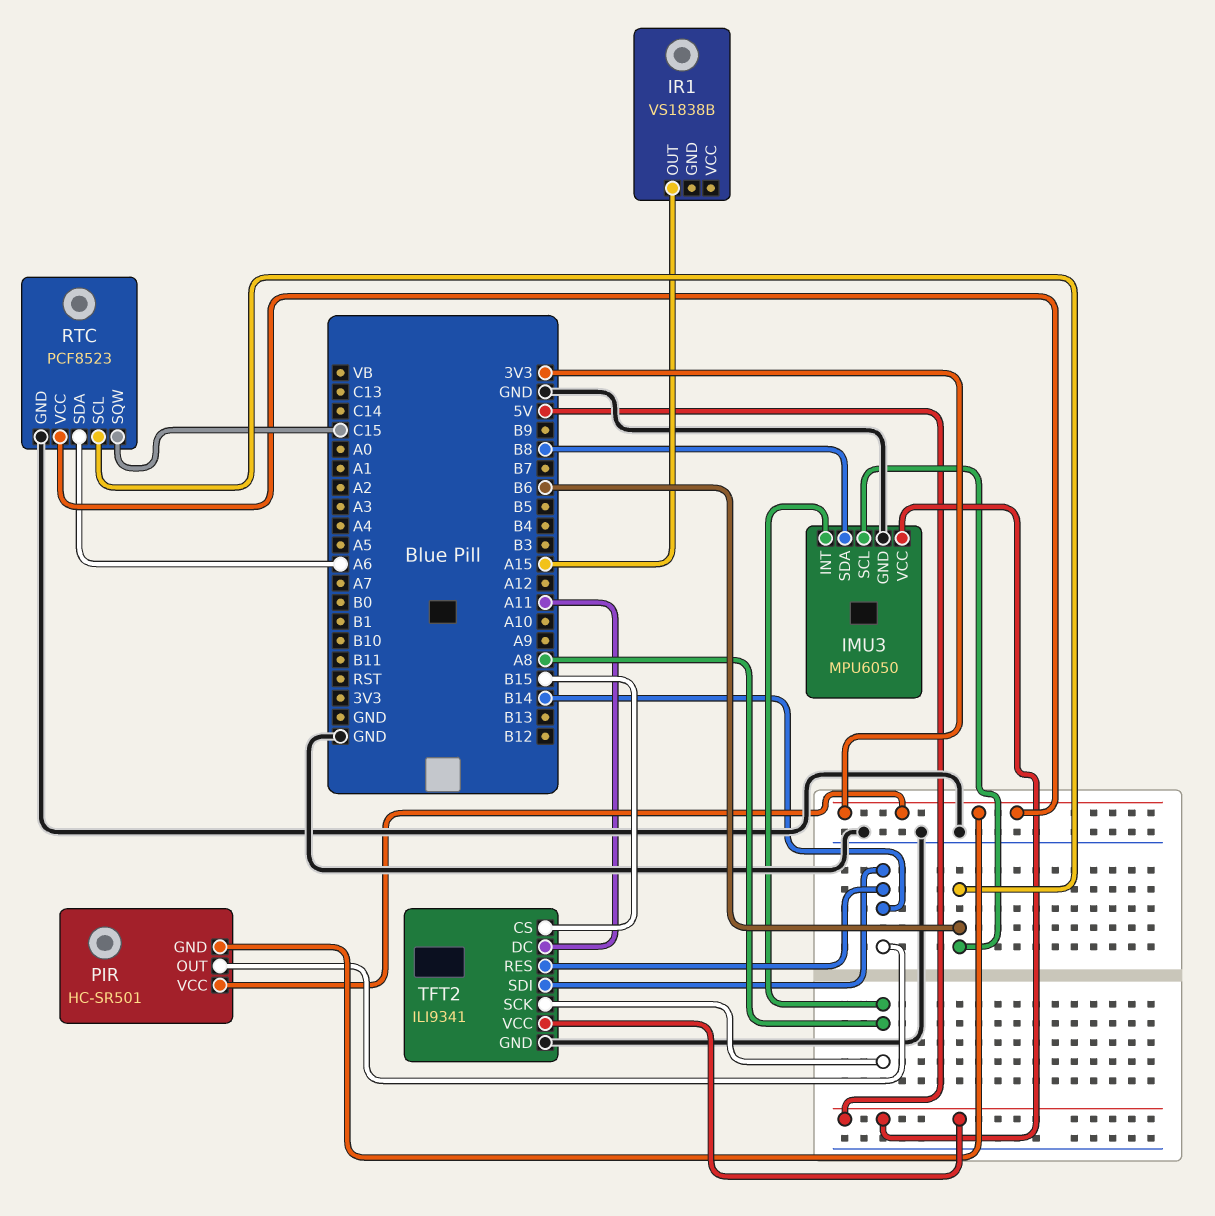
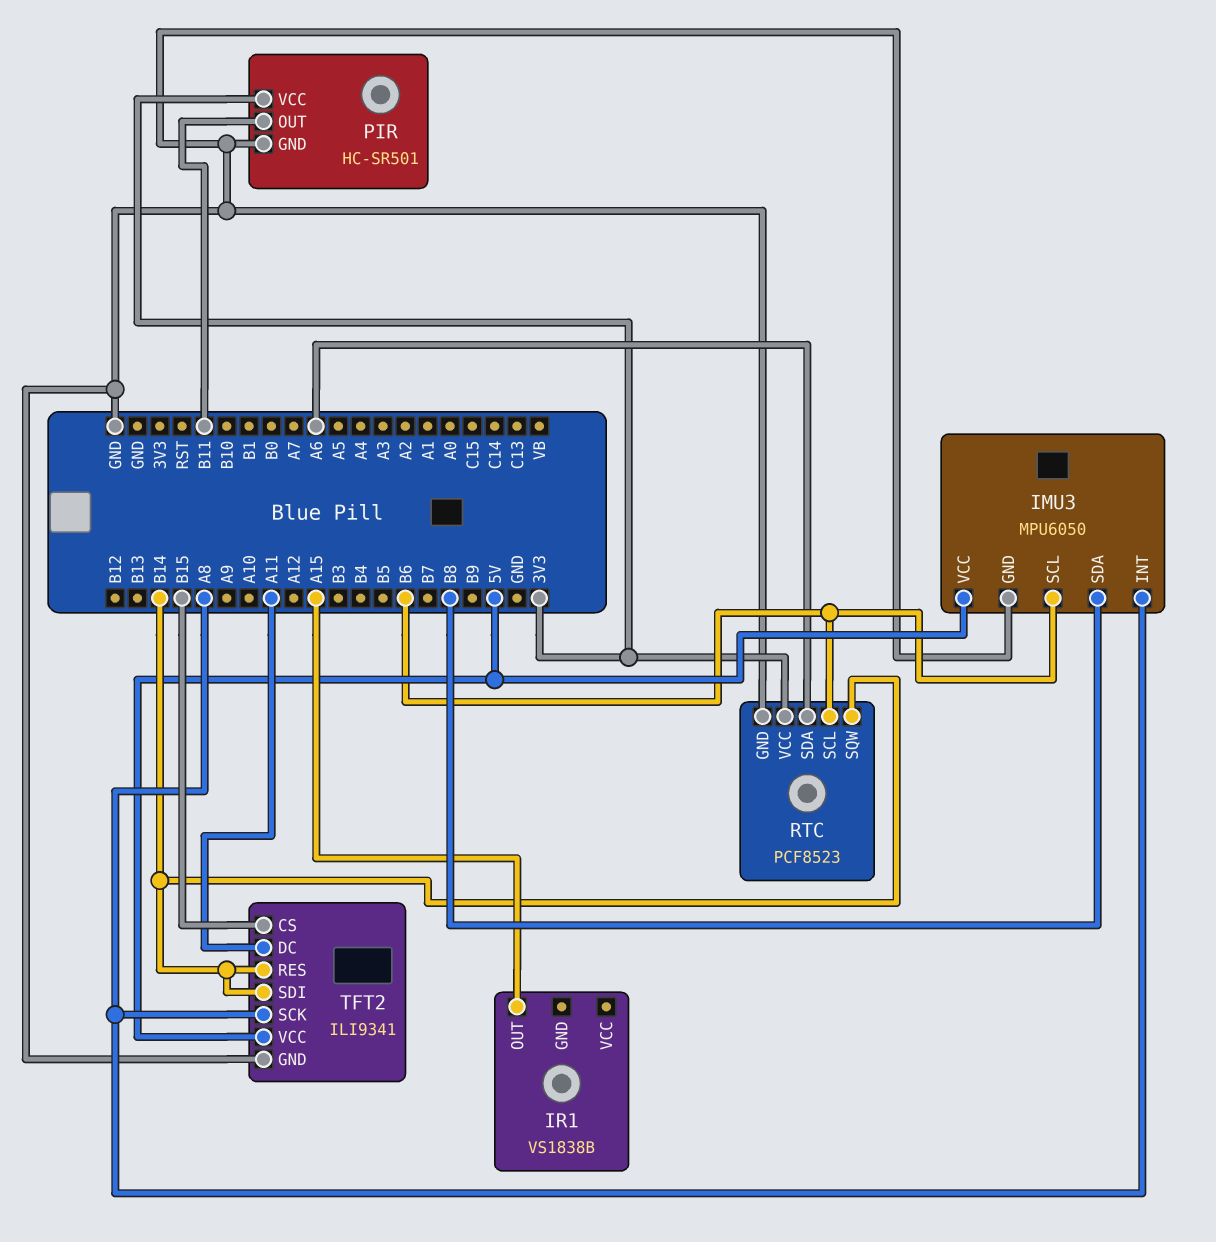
PIR pin GND: 3V3 -> GND
PIR pin OUT: B14 -> B11
RTC pin SQW: C15 -> B14

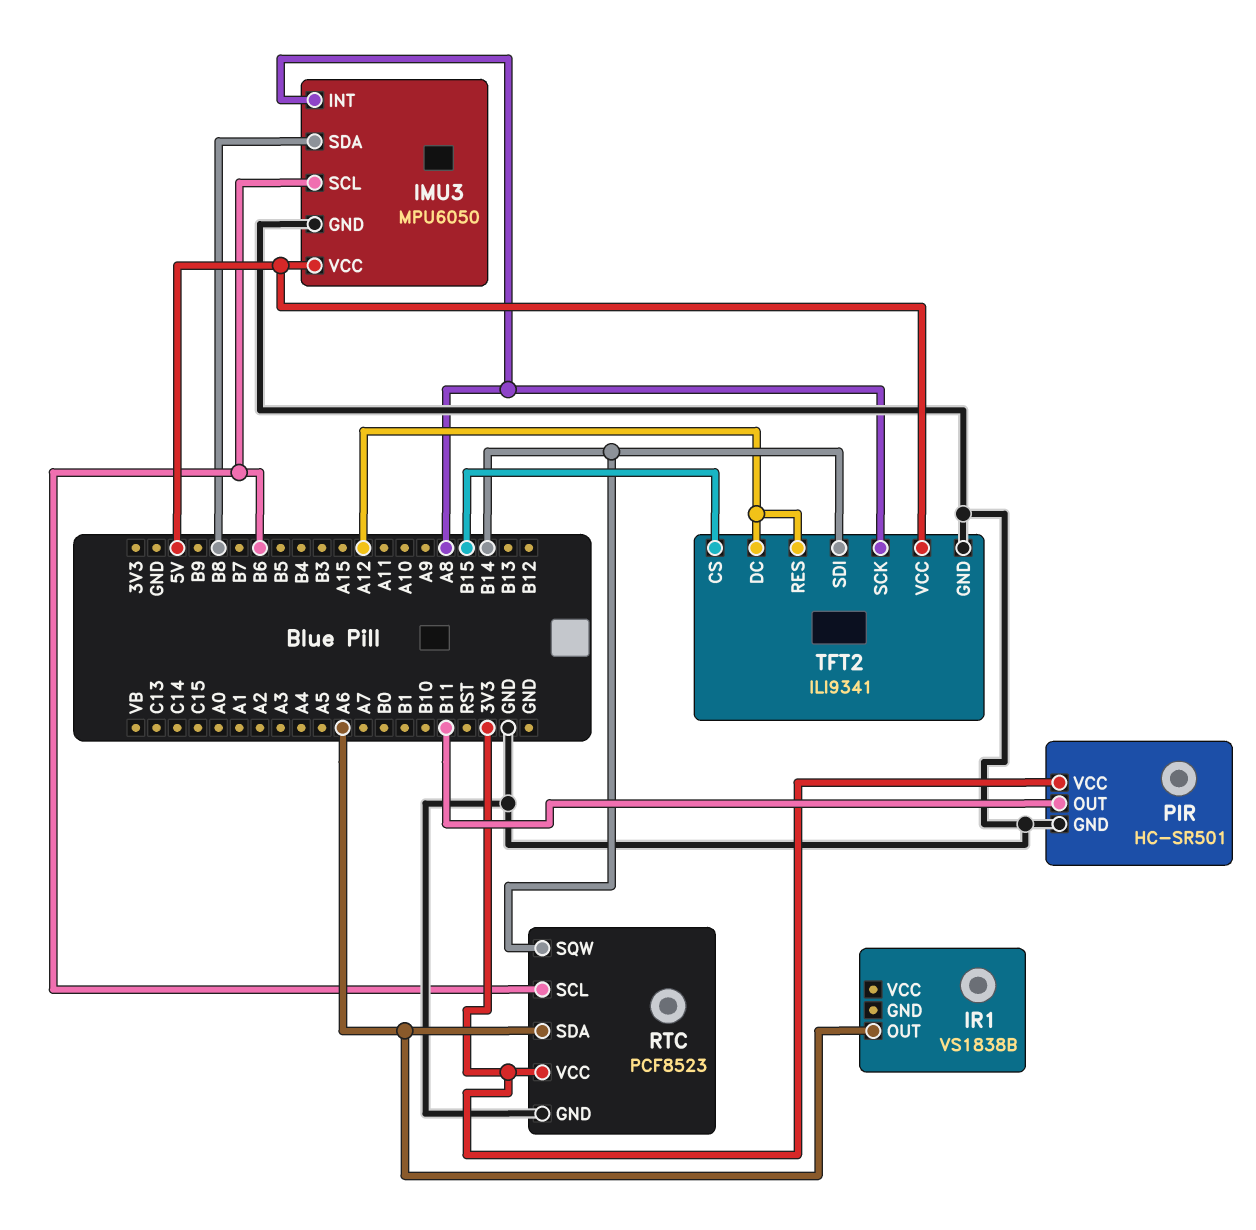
IR1 pin OUT: A15 -> A6
TFT2 pin DC: A11 -> A12
TFT2 pin RES: B14 -> A12

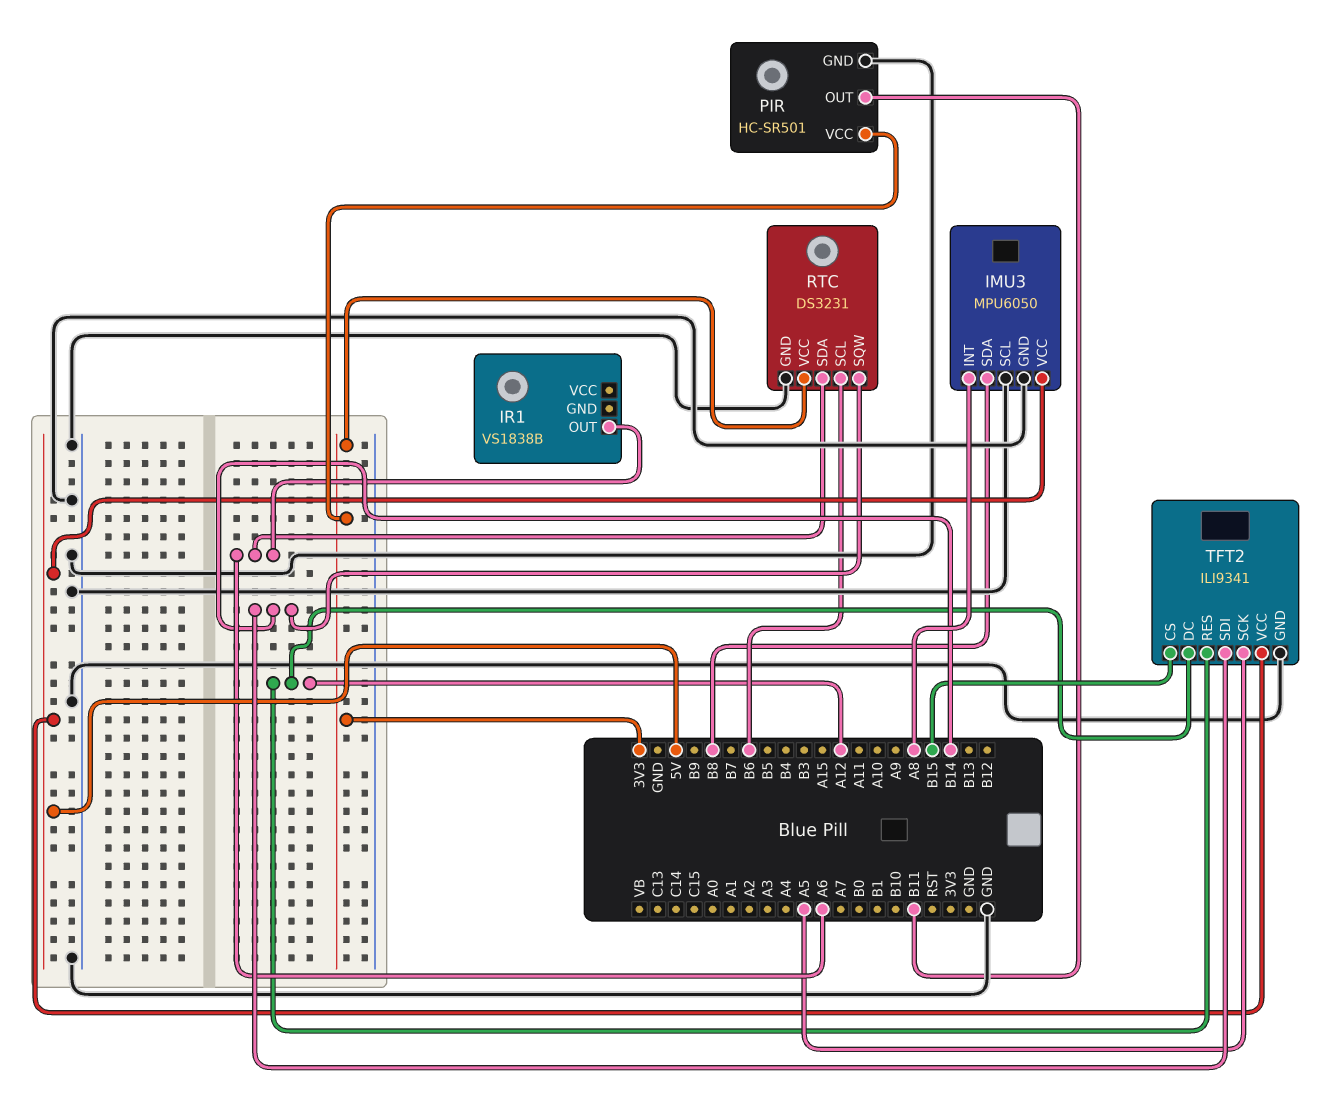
IMU3 pin SCL: B6 -> GND
RTC: PCF8523 -> DS3231
TFT2 pin SCK: A8 -> A5

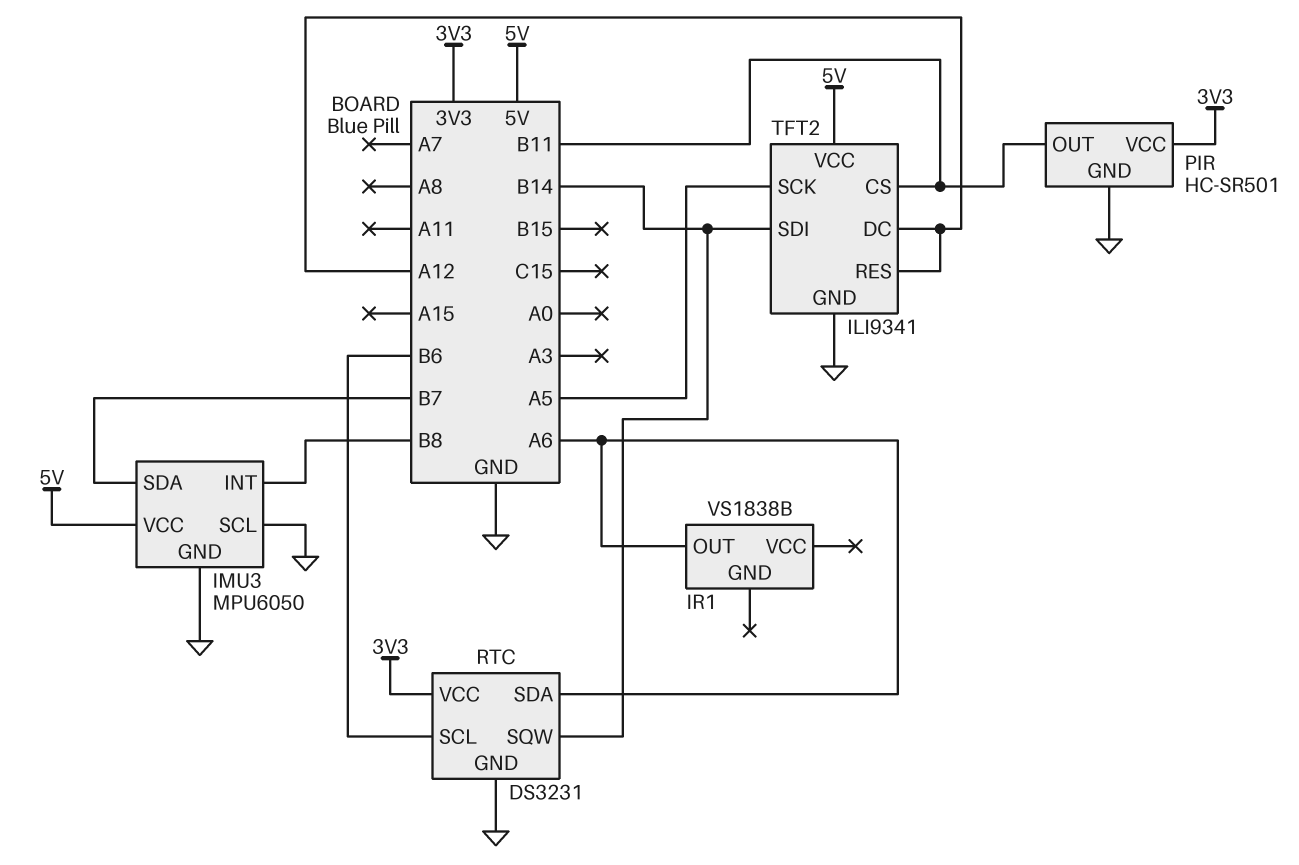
IMU3 pin INT: A8 -> B8
IMU3 pin SDA: B8 -> B7
TFT2 pin CS: B15 -> B11

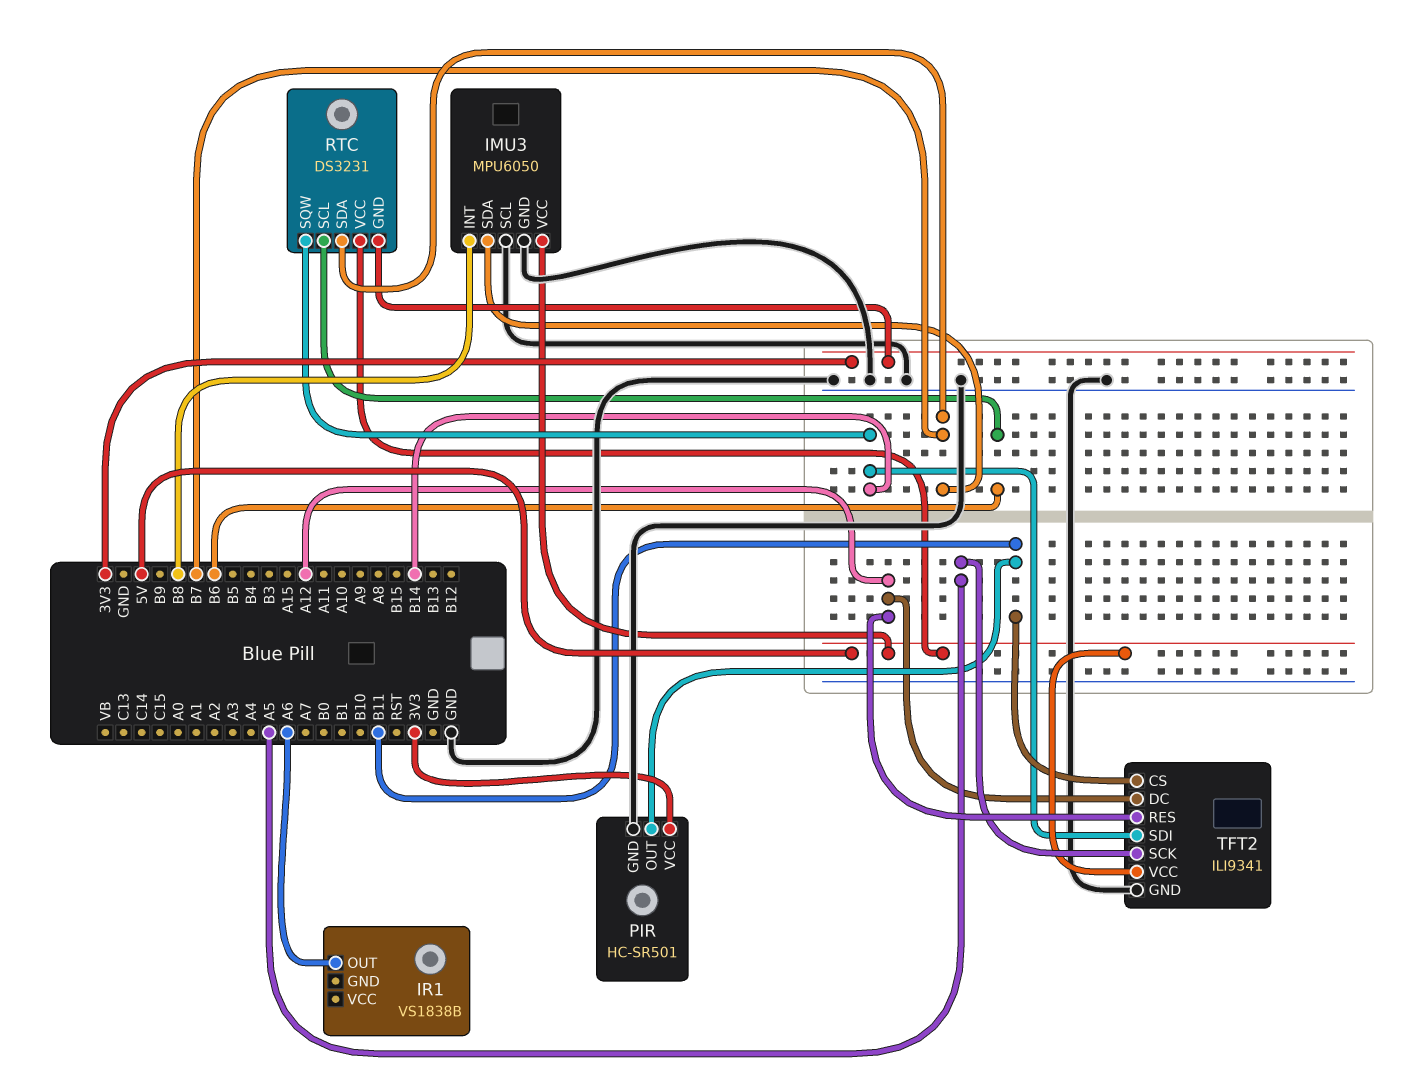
RTC pin GND: GND -> 3V3
RTC pin SDA: A6 -> B7
RTC pin VCC: 3V3 -> 5V

